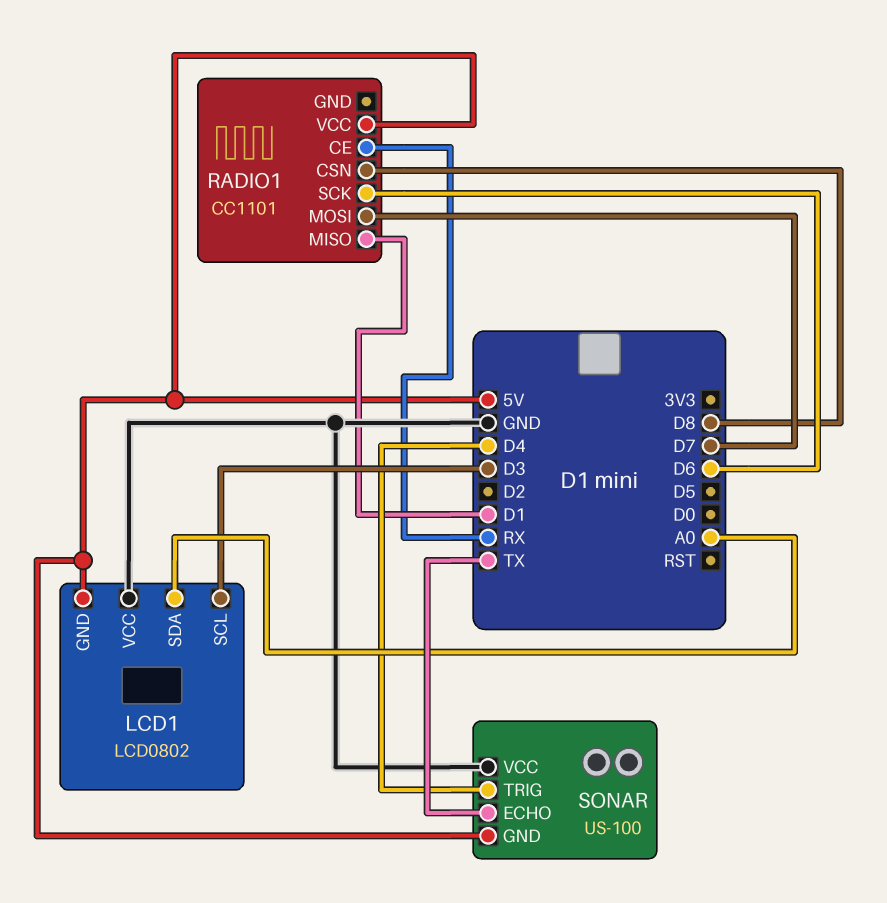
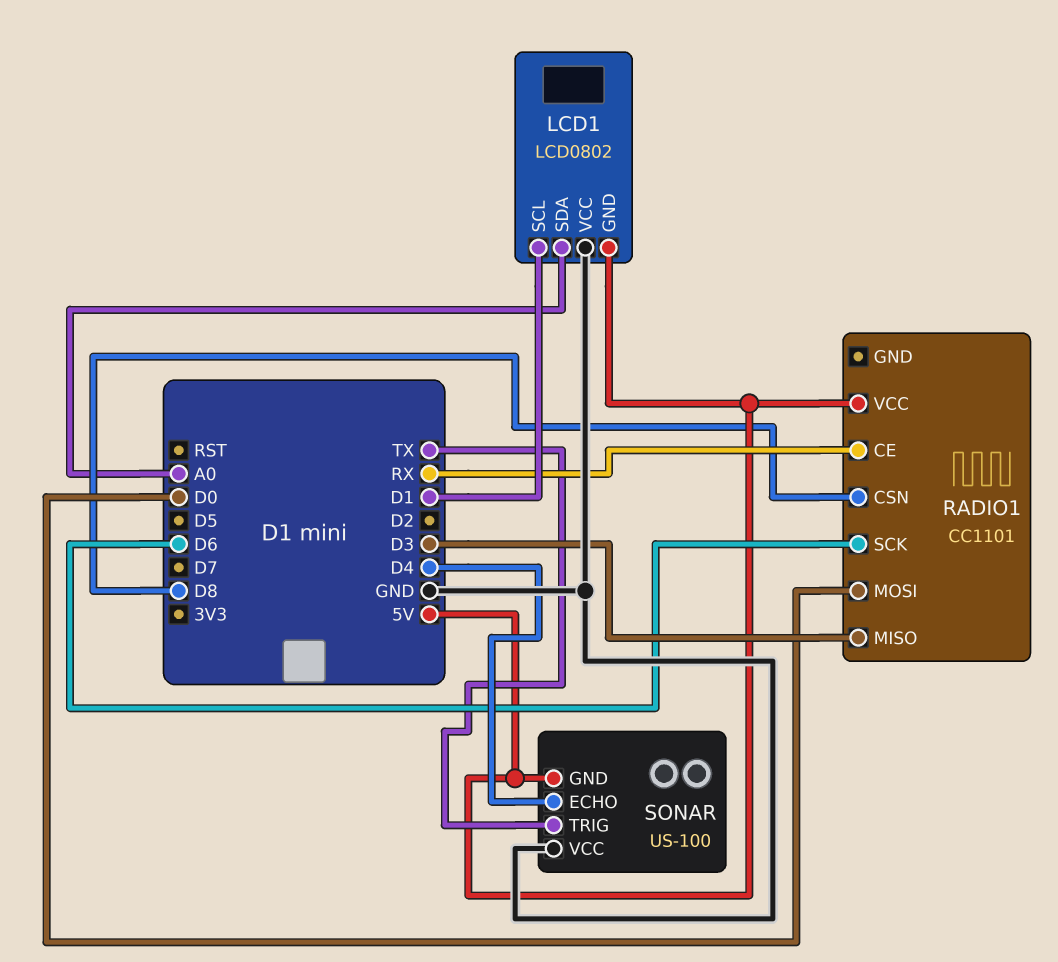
LCD1 pin SCL: D3 -> D1
RADIO1 pin MISO: D1 -> D3
RADIO1 pin MOSI: D7 -> D0
SONAR pin ECHO: TX -> D4
SONAR pin TRIG: D4 -> TX

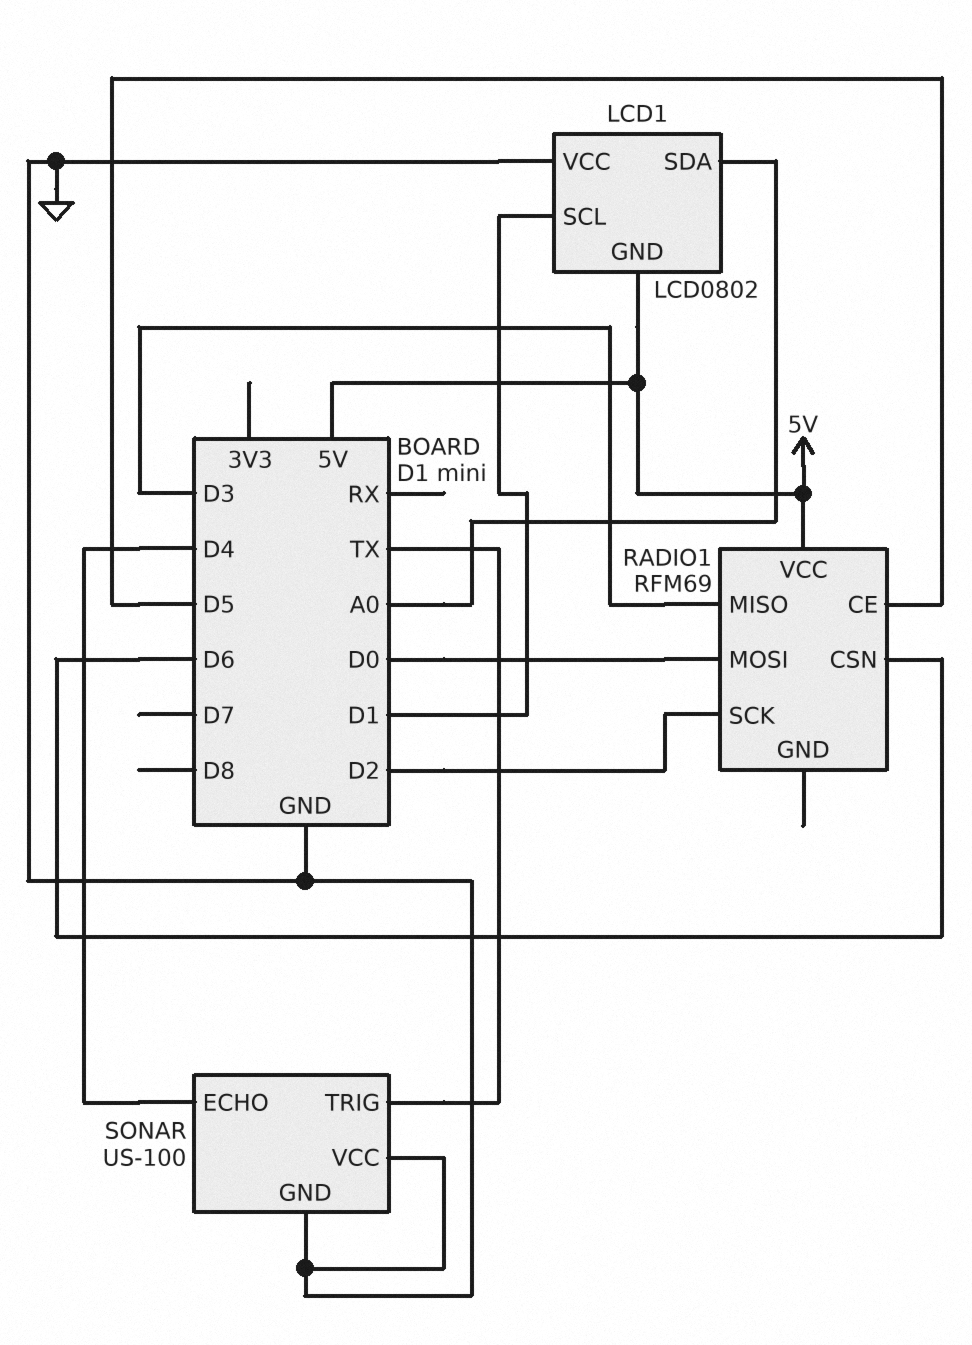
RADIO1: CC1101 -> RFM69
RADIO1 pin CE: RX -> D5
RADIO1 pin CSN: D8 -> D6
RADIO1 pin SCK: D6 -> D2
SONAR pin GND: 5V -> GND

